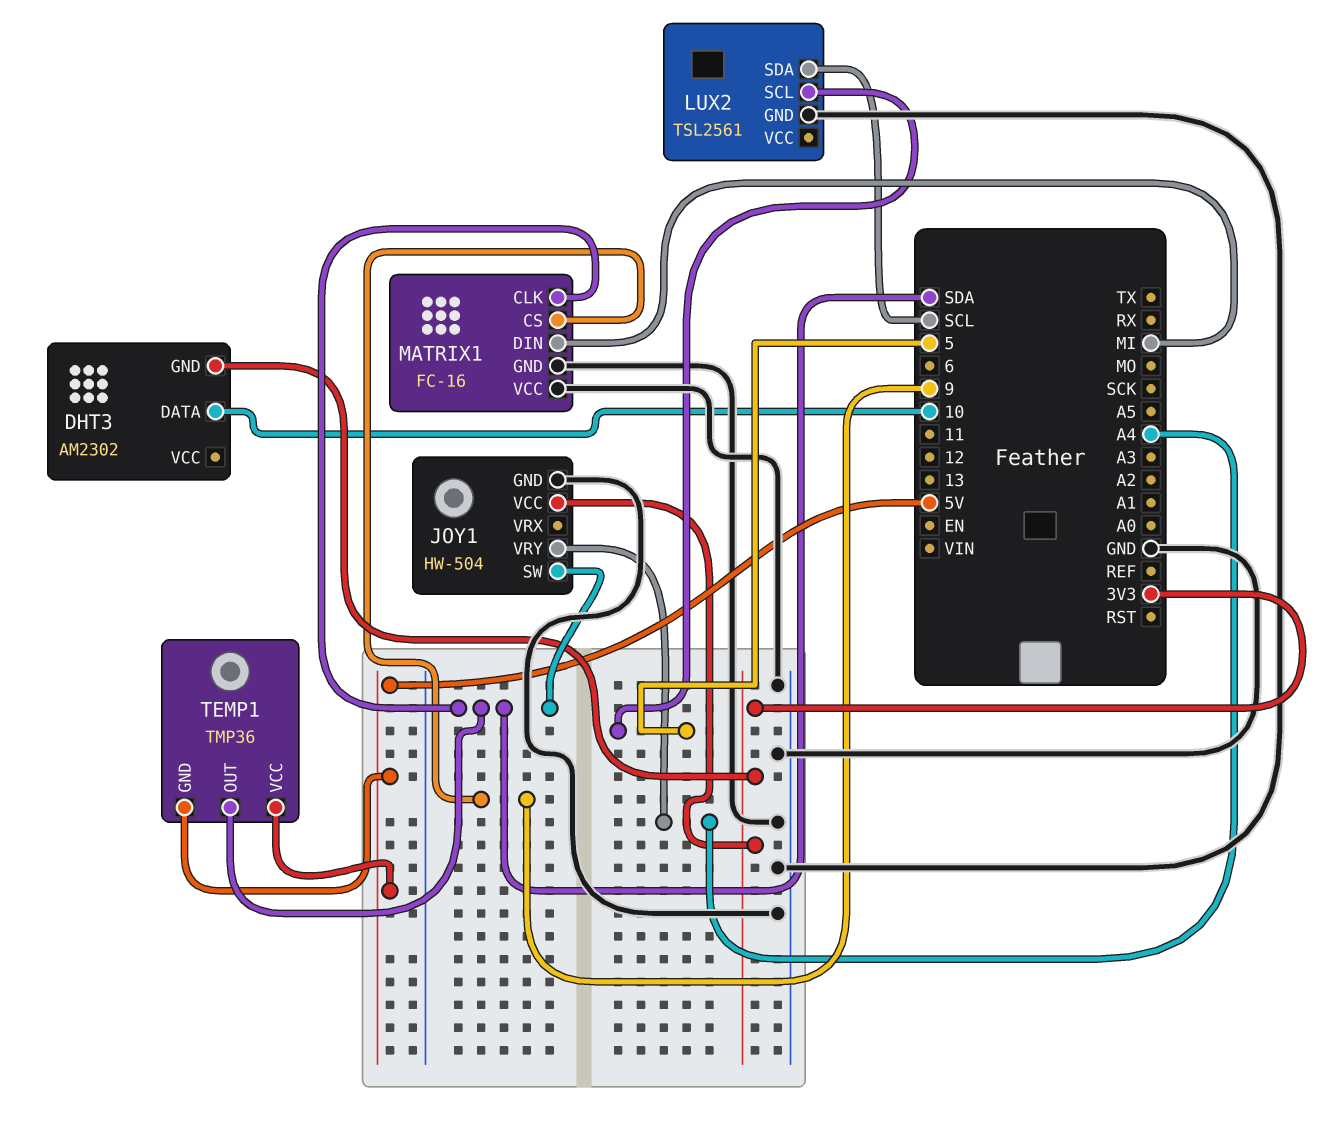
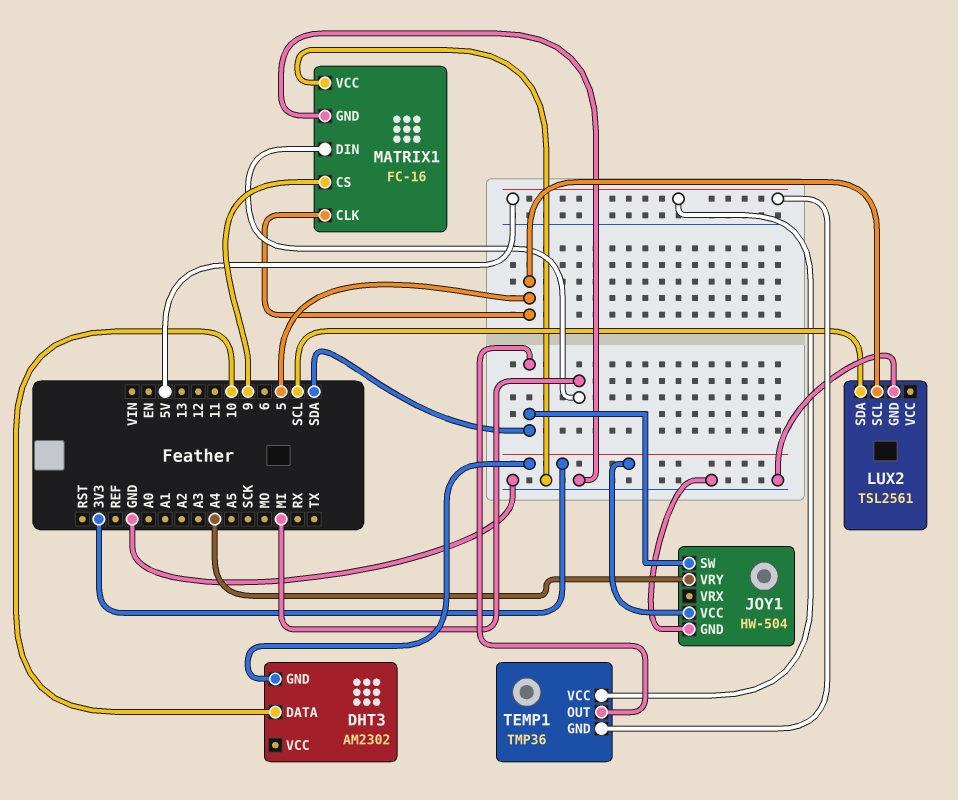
MATRIX1 pin CLK: SDA -> 5

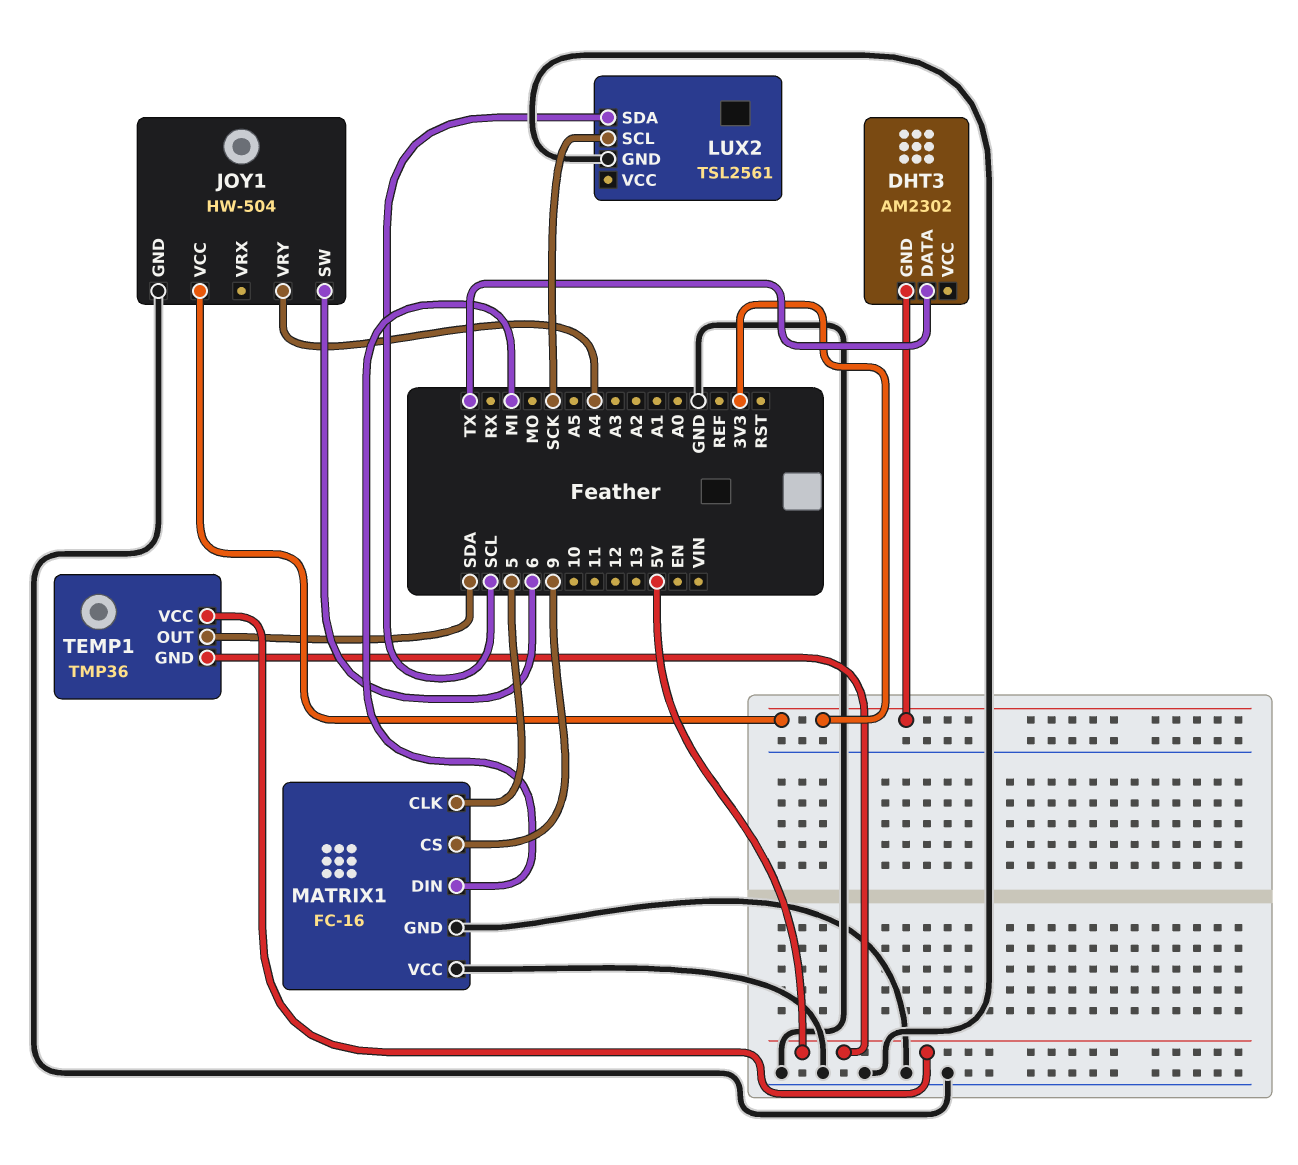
DHT3 pin DATA: 10 -> TX
JOY1 pin SW: SDA -> 6
LUX2 pin SCL: 5 -> SCK

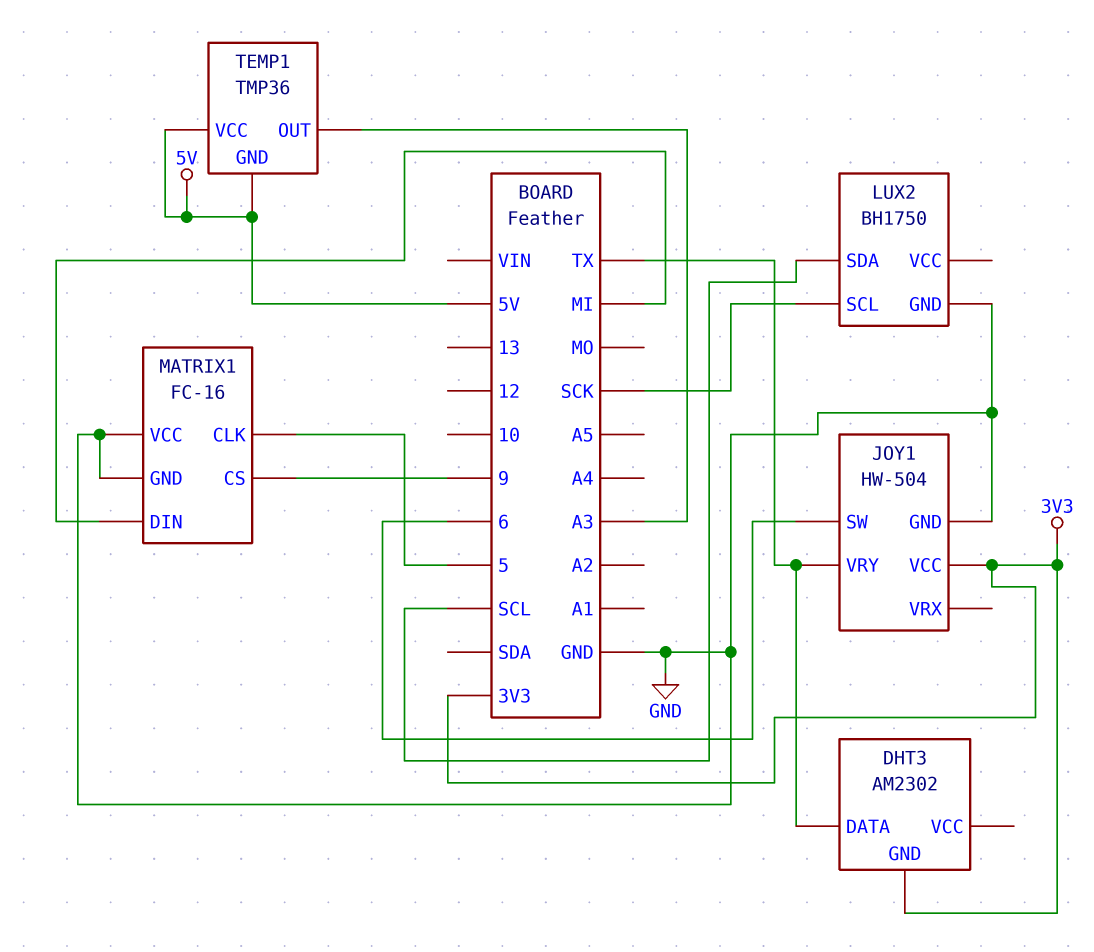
JOY1 pin VRY: A4 -> TX
LUX2: TSL2561 -> BH1750
TEMP1 pin OUT: SDA -> A3

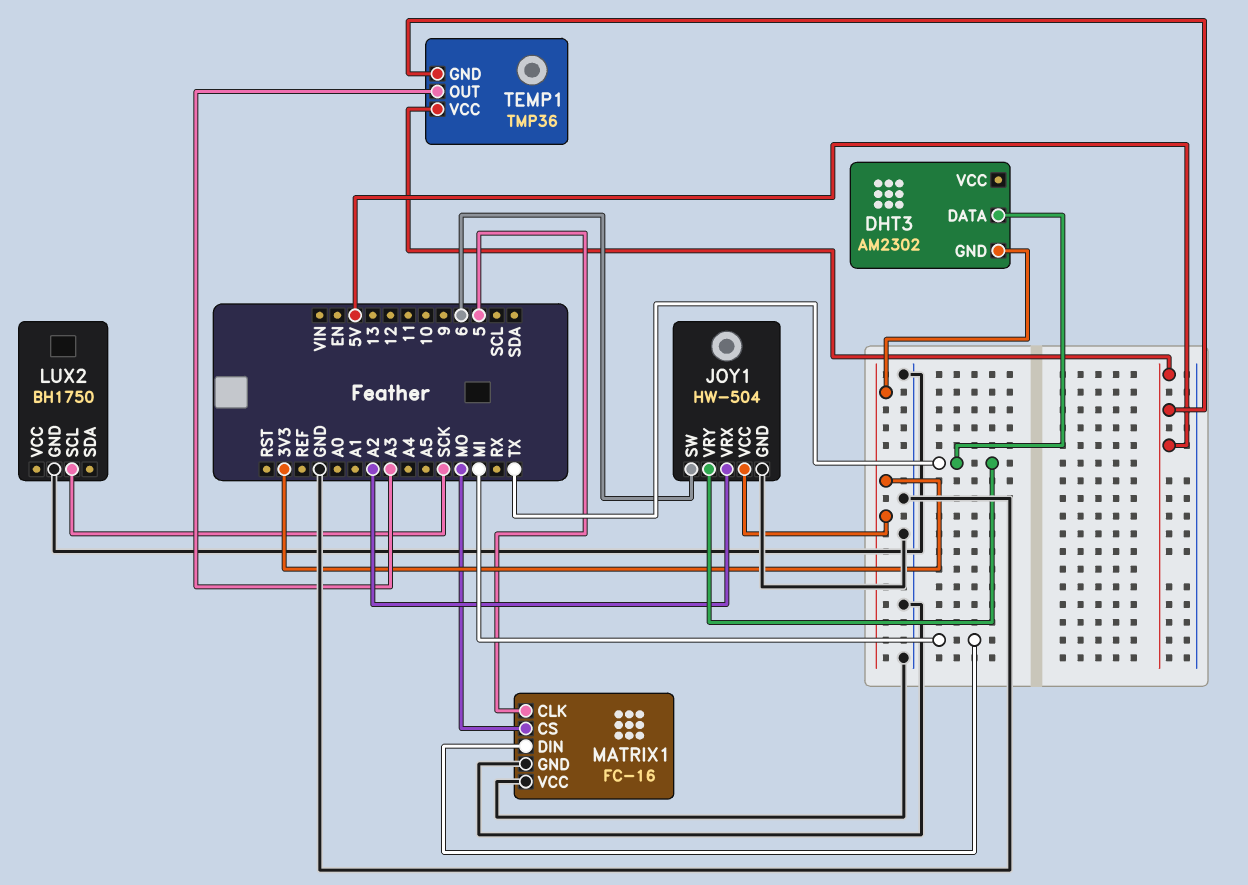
JOY1 pin VRX: none -> A2
LUX2 pin SDA: SCL -> none
MATRIX1 pin CS: 9 -> MO

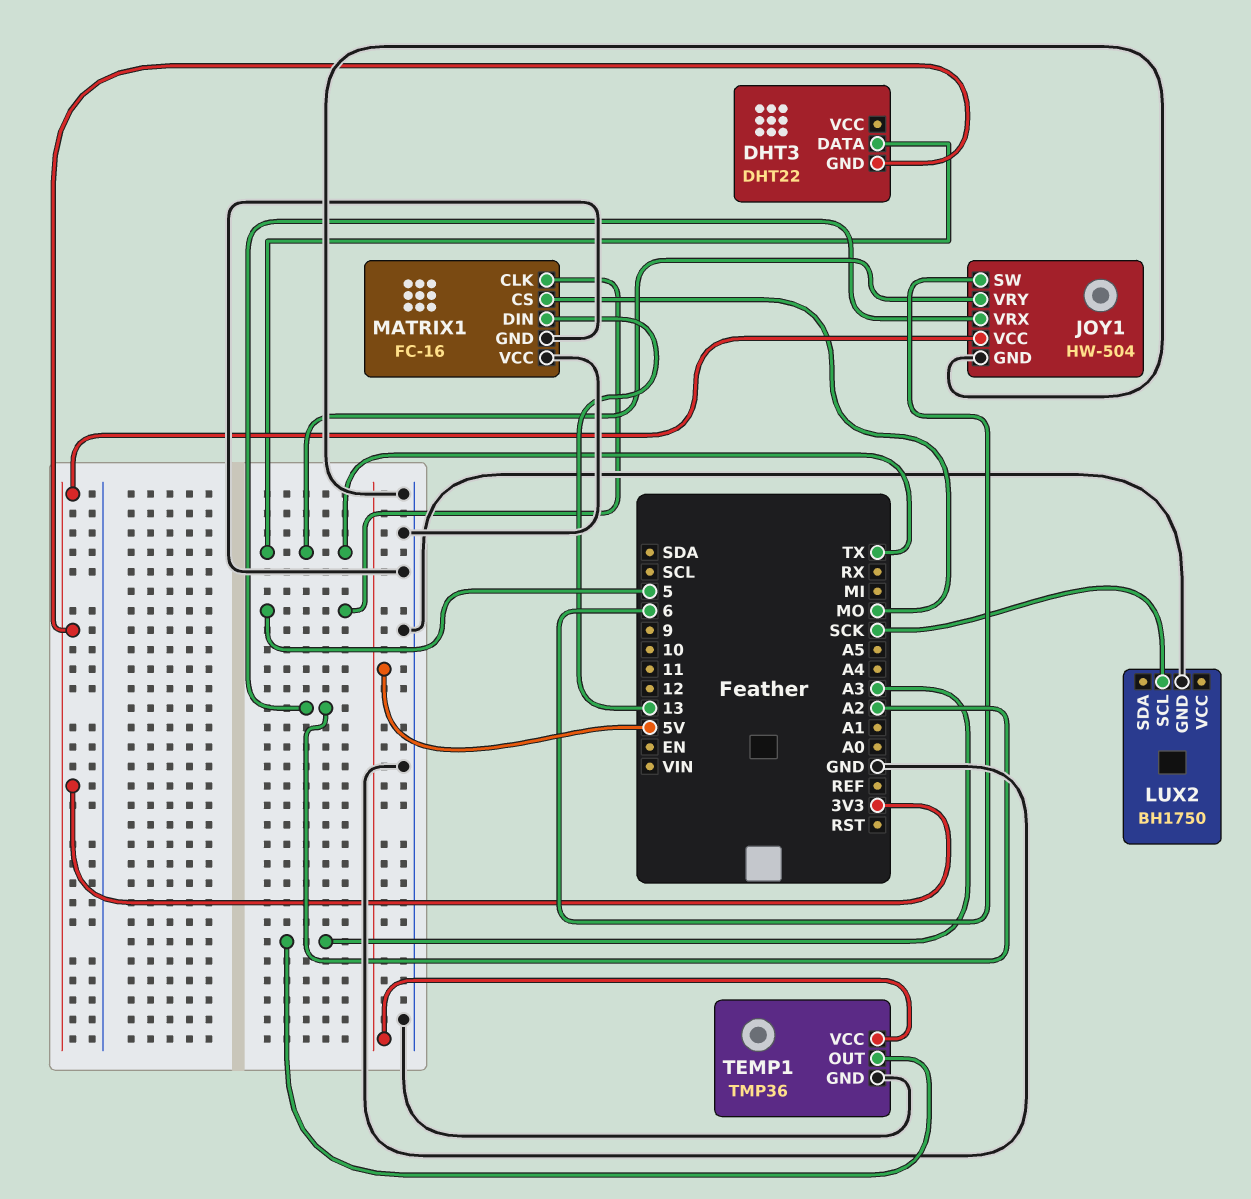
DHT3: AM2302 -> DHT22
MATRIX1 pin DIN: MI -> 13
TEMP1 pin GND: 5V -> GND

